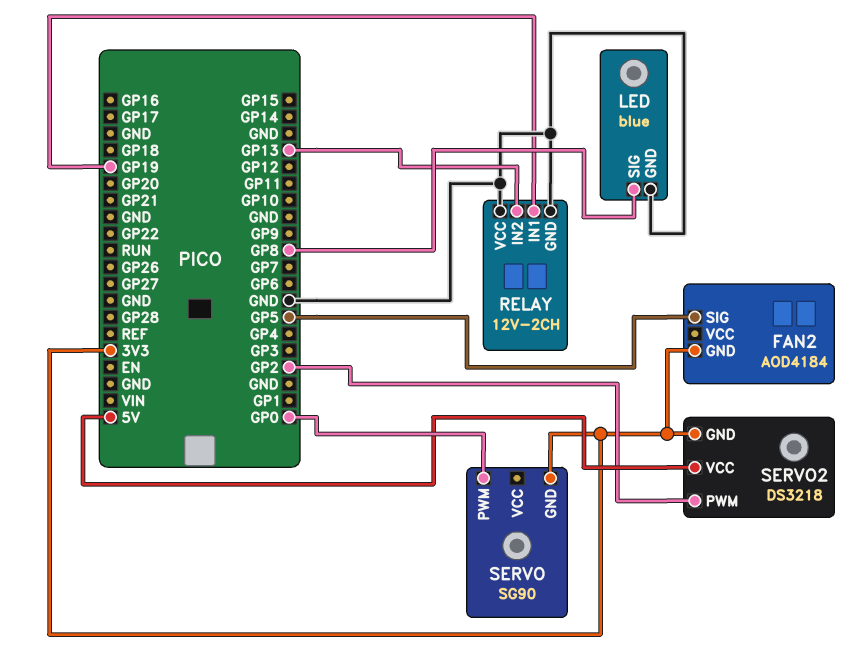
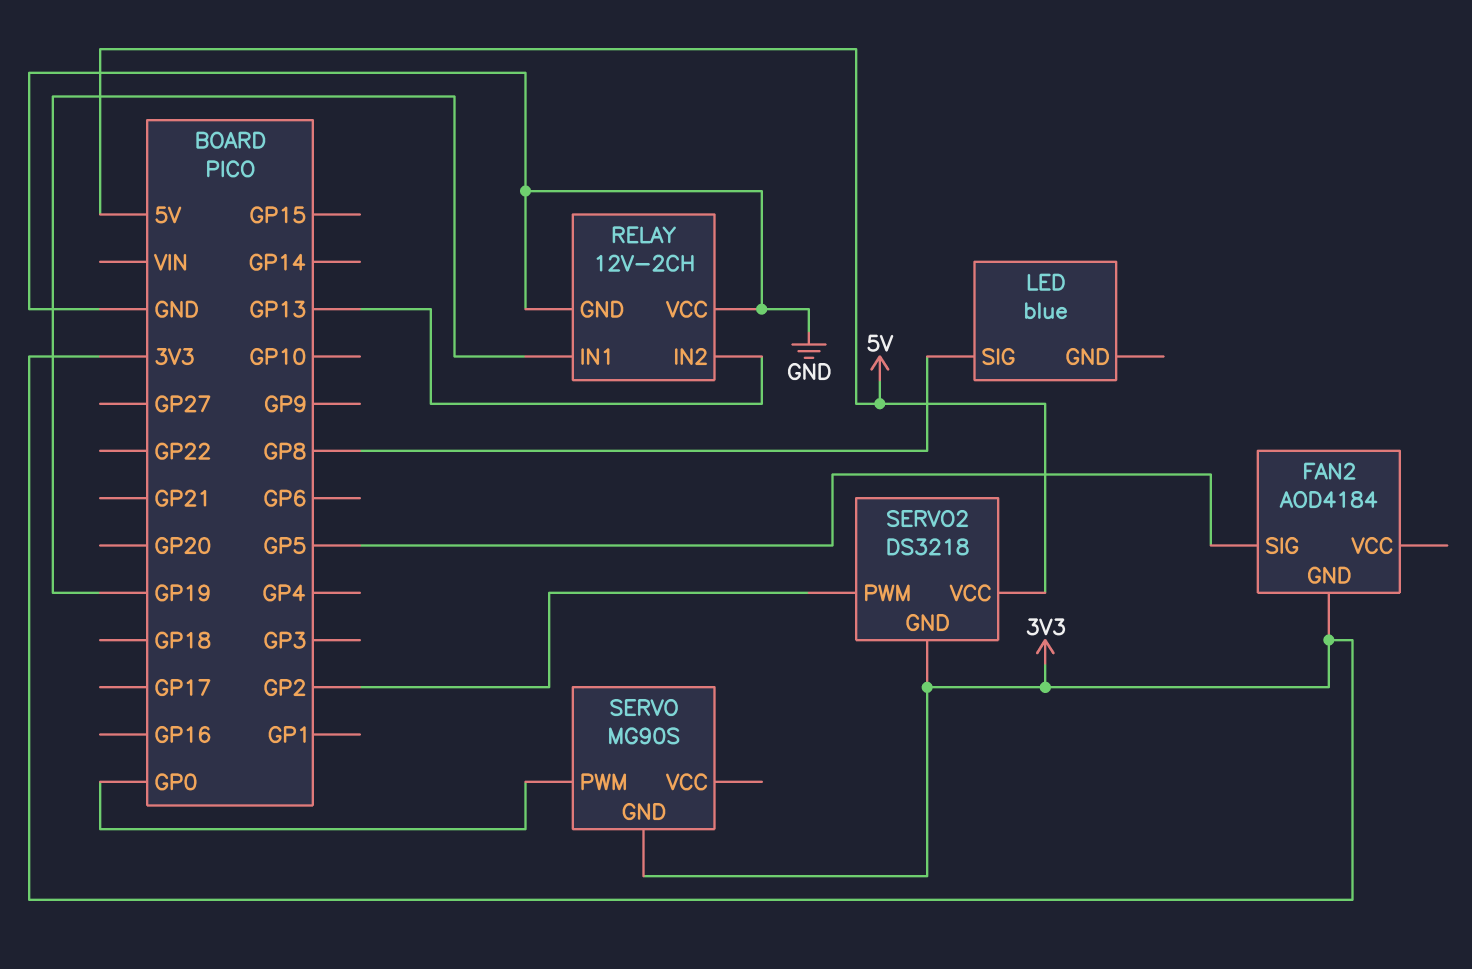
LED pin GND: GND -> none
SERVO: SG90 -> MG90S

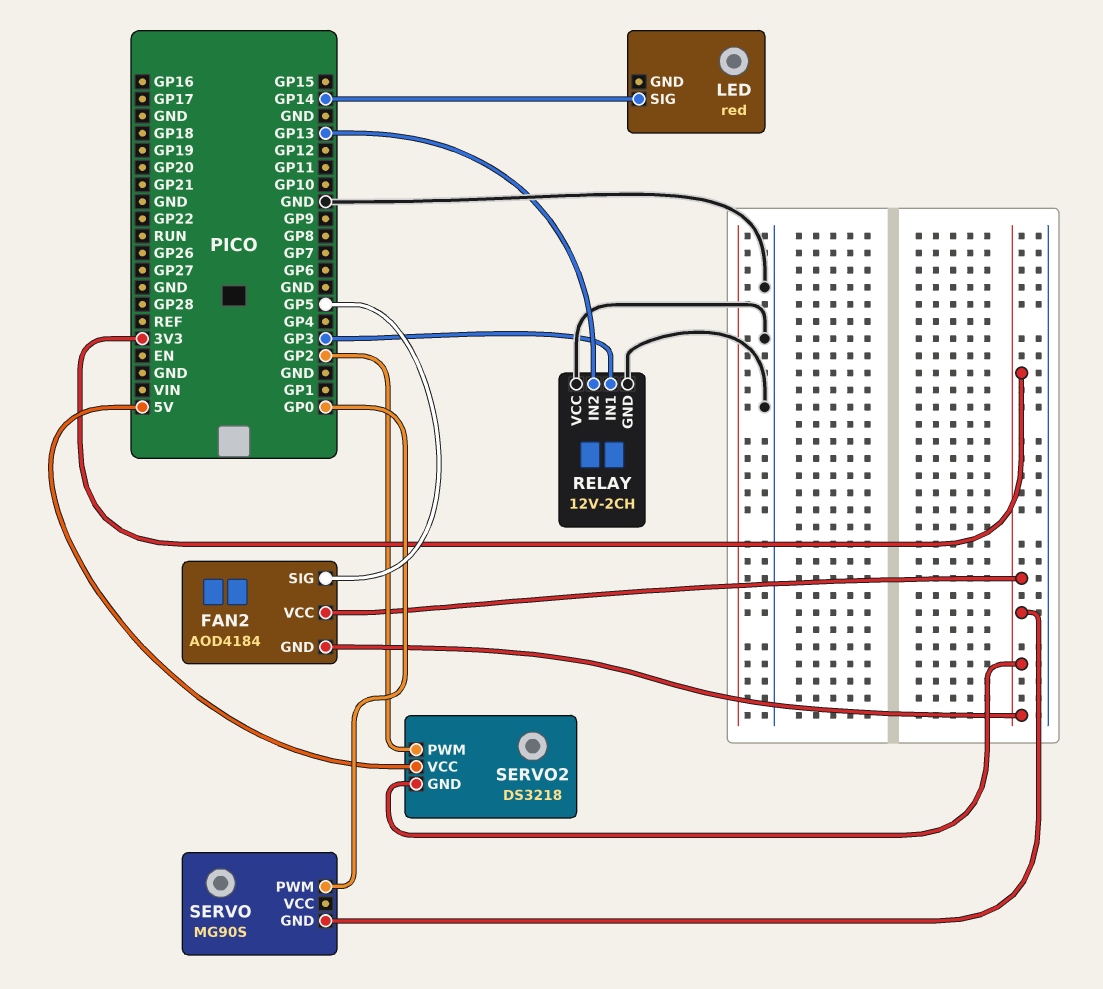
FAN2 pin VCC: none -> 3V3
LED: blue -> red
LED pin SIG: GP8 -> GP14
RELAY pin IN1: GP19 -> GP3

